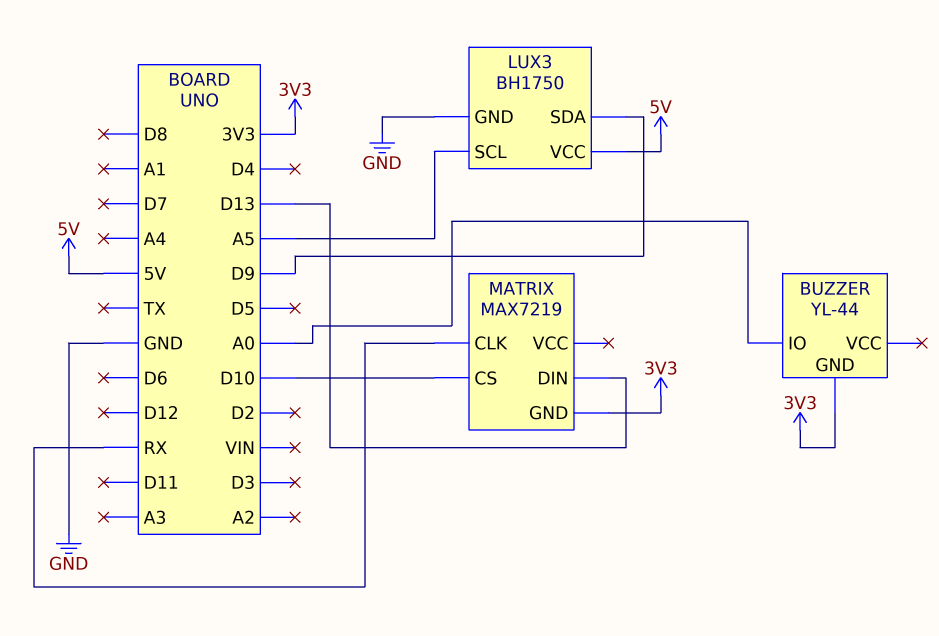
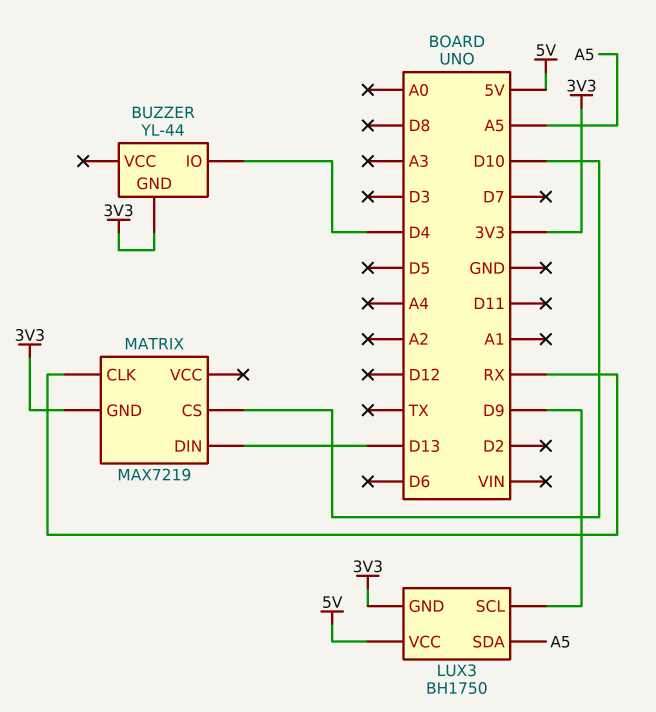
BUZZER pin IO: A0 -> D4
LUX3 pin GND: GND -> 3V3
LUX3 pin SCL: A5 -> D9
LUX3 pin SDA: D9 -> A5

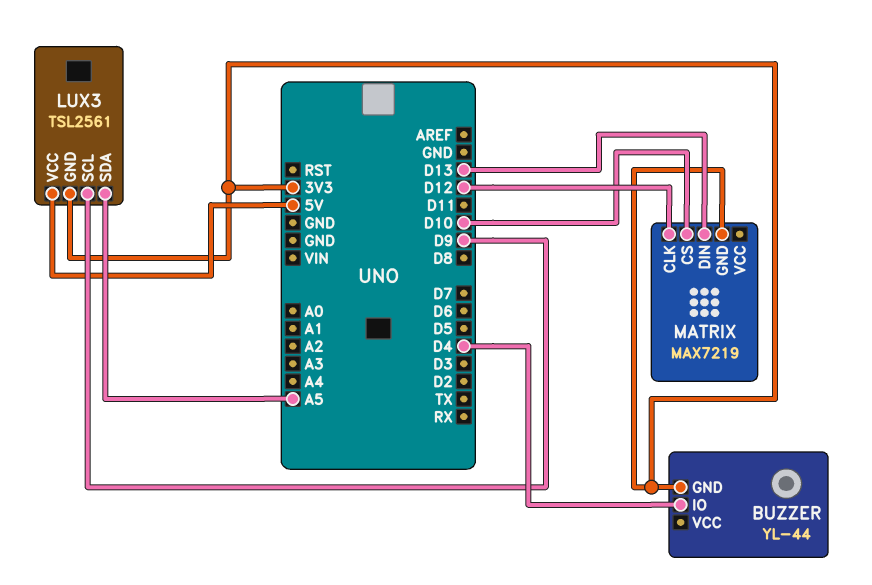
LUX3: BH1750 -> TSL2561
MATRIX pin CLK: RX -> D12

